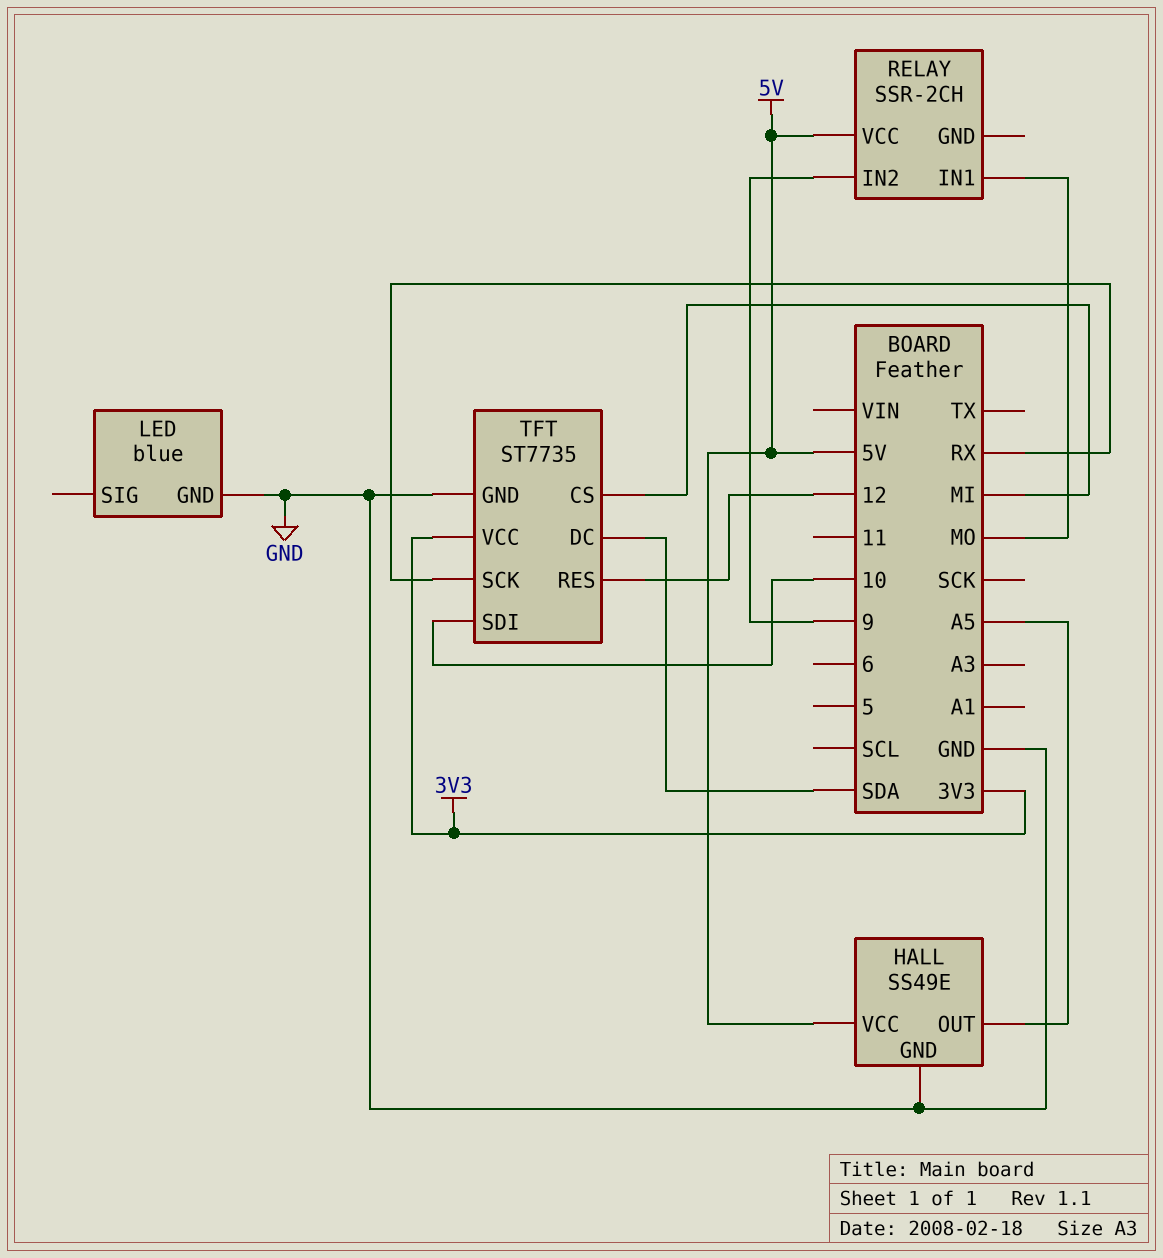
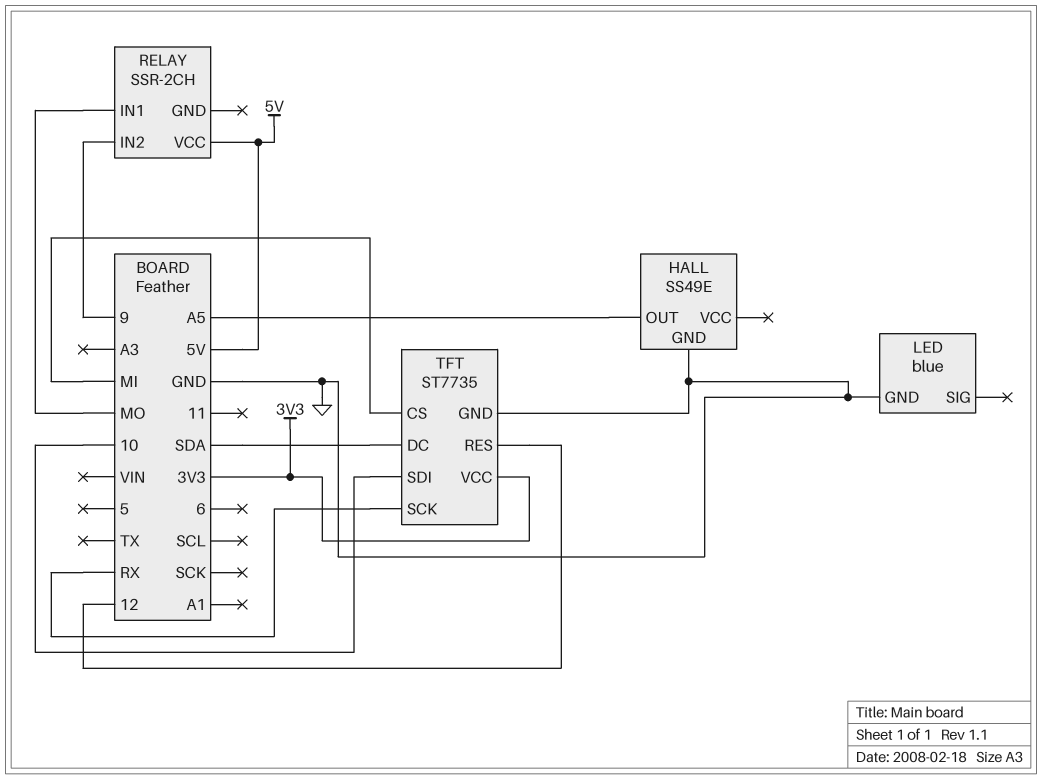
HALL pin VCC: 5V -> none

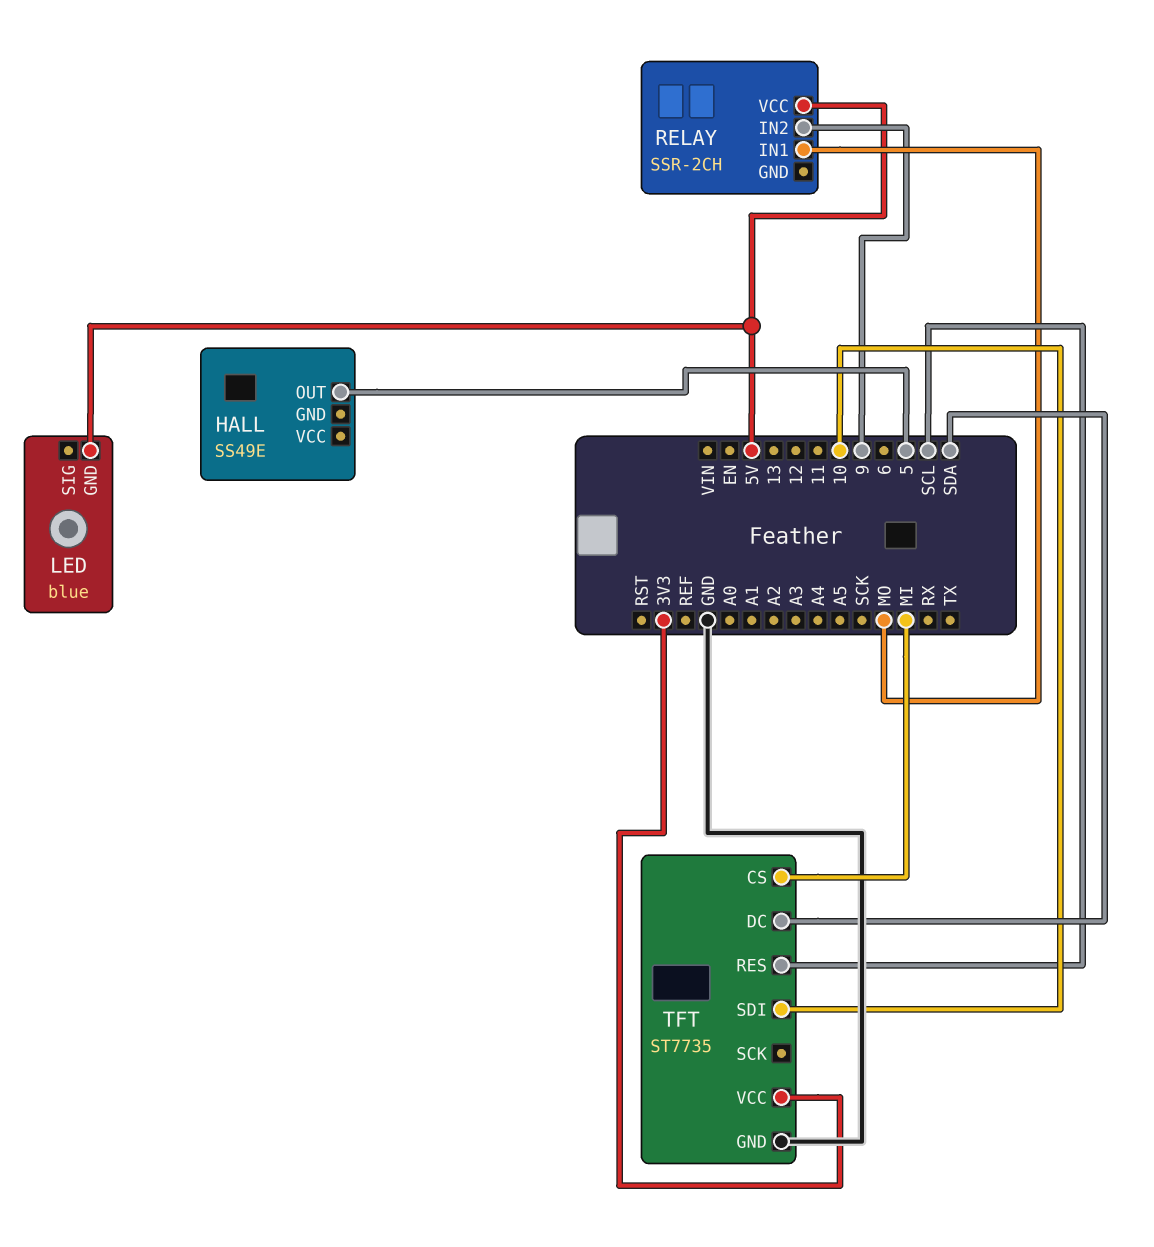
HALL pin GND: GND -> none
HALL pin OUT: A5 -> 5
LED pin GND: GND -> 5V
TFT pin RES: 12 -> SCL
TFT pin SCK: RX -> none

